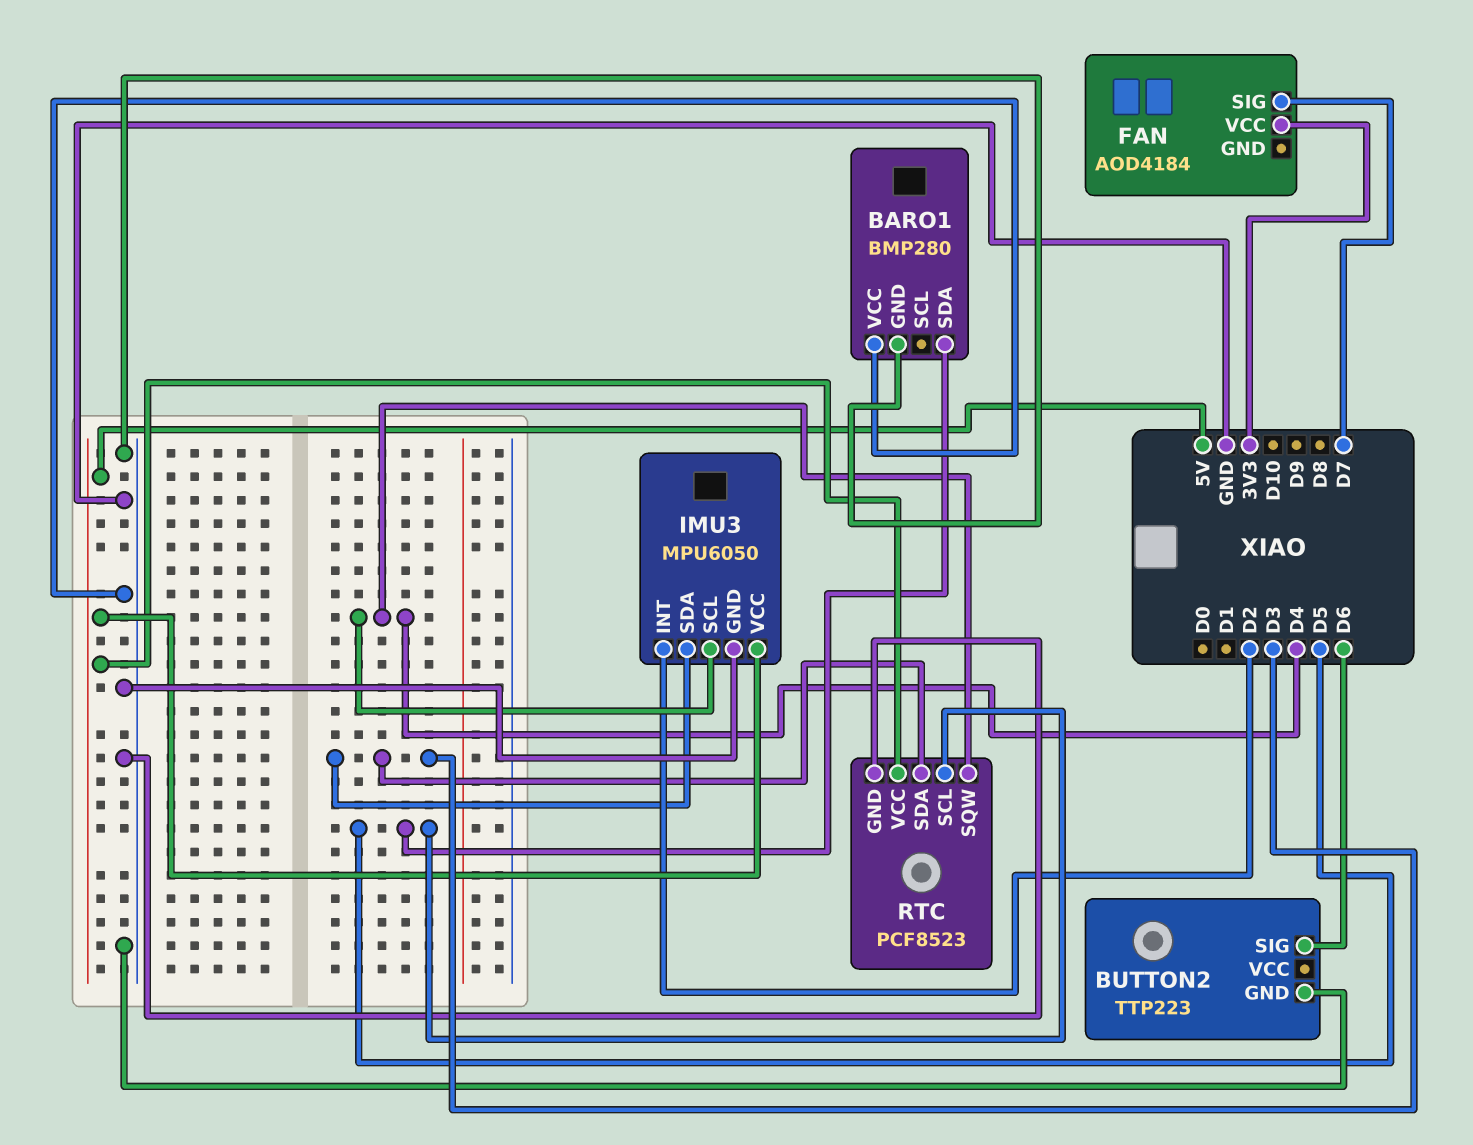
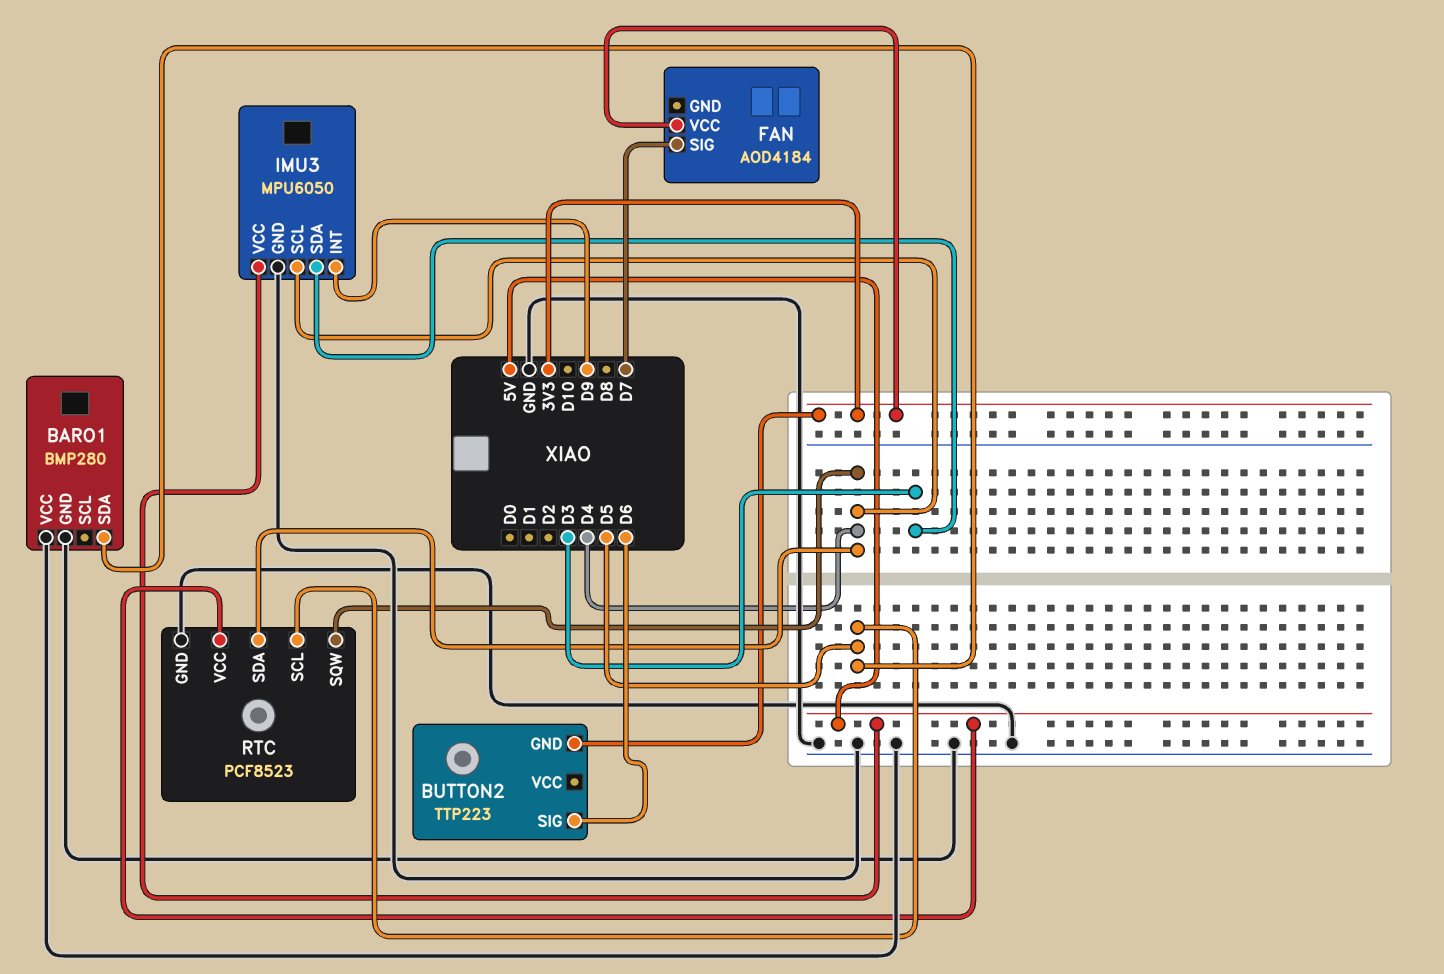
BUTTON2 pin GND: GND -> 3V3
IMU3 pin INT: D2 -> D9
RTC pin SDA: D3 -> D4

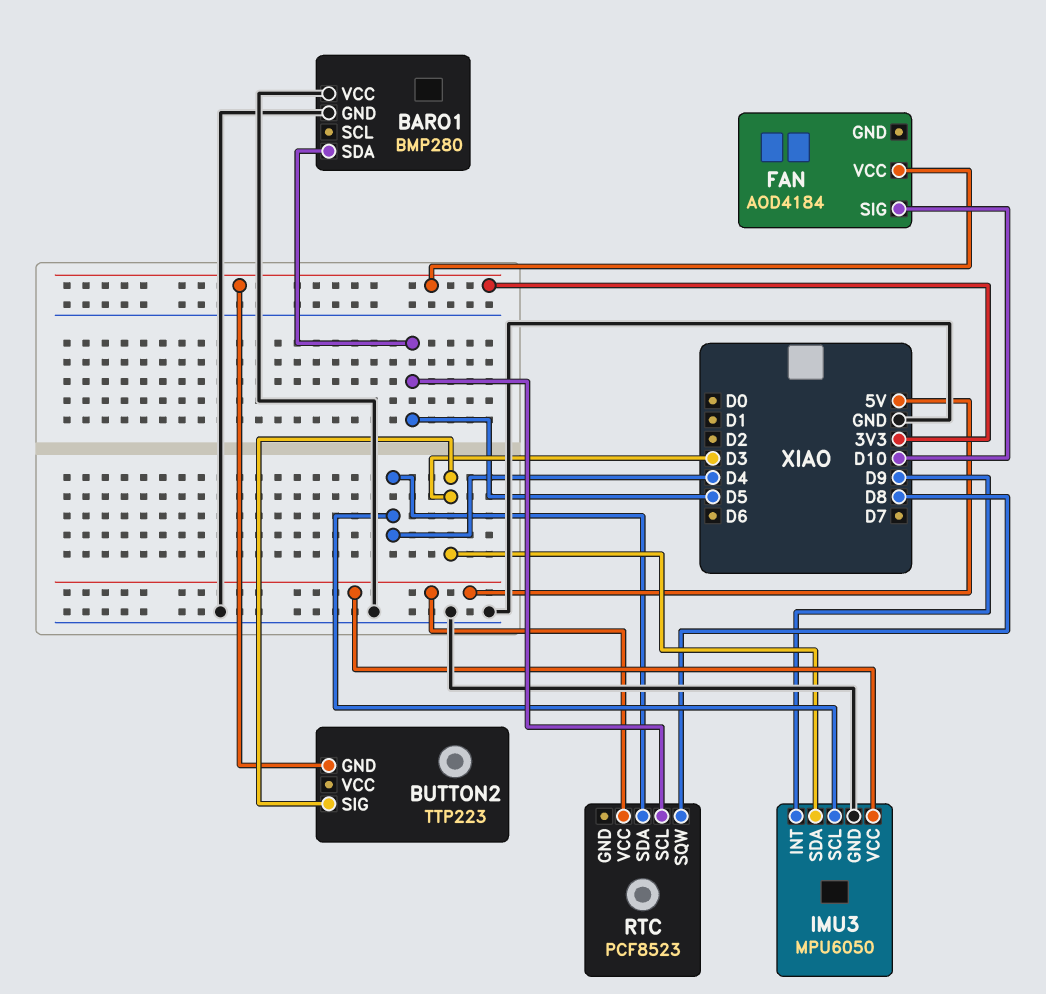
BUTTON2 pin SIG: D6 -> D3
FAN pin SIG: D7 -> D10
RTC pin GND: GND -> none
RTC pin SQW: D4 -> D8

